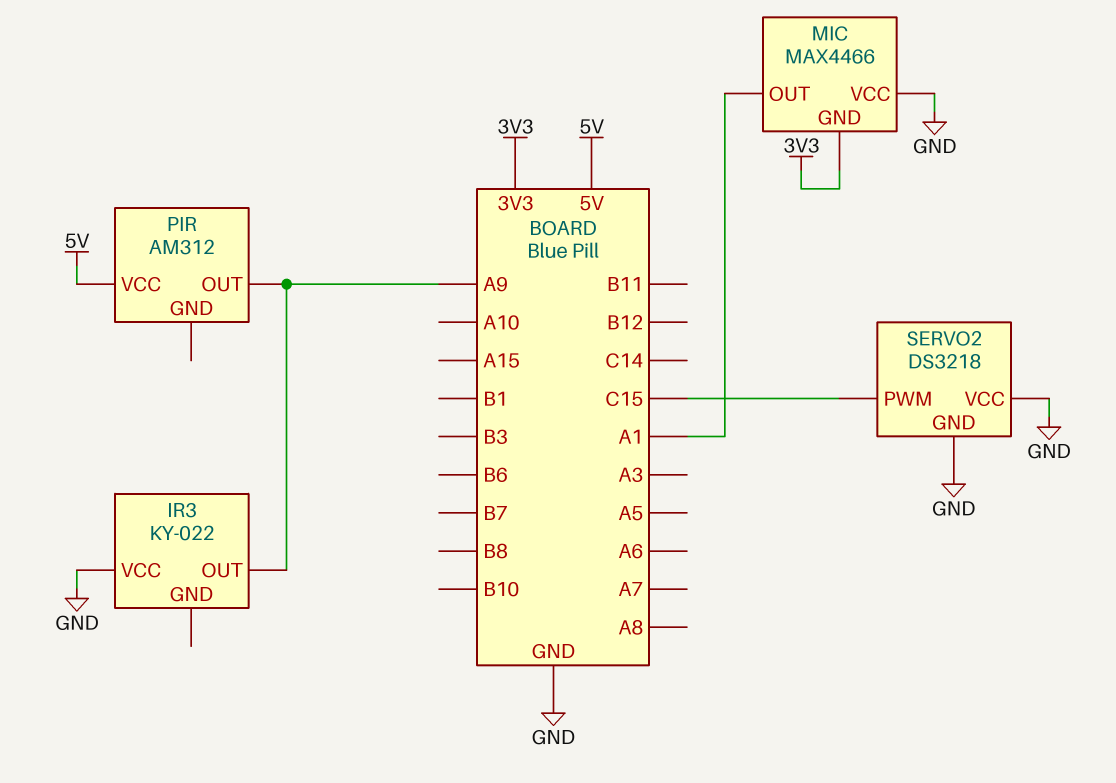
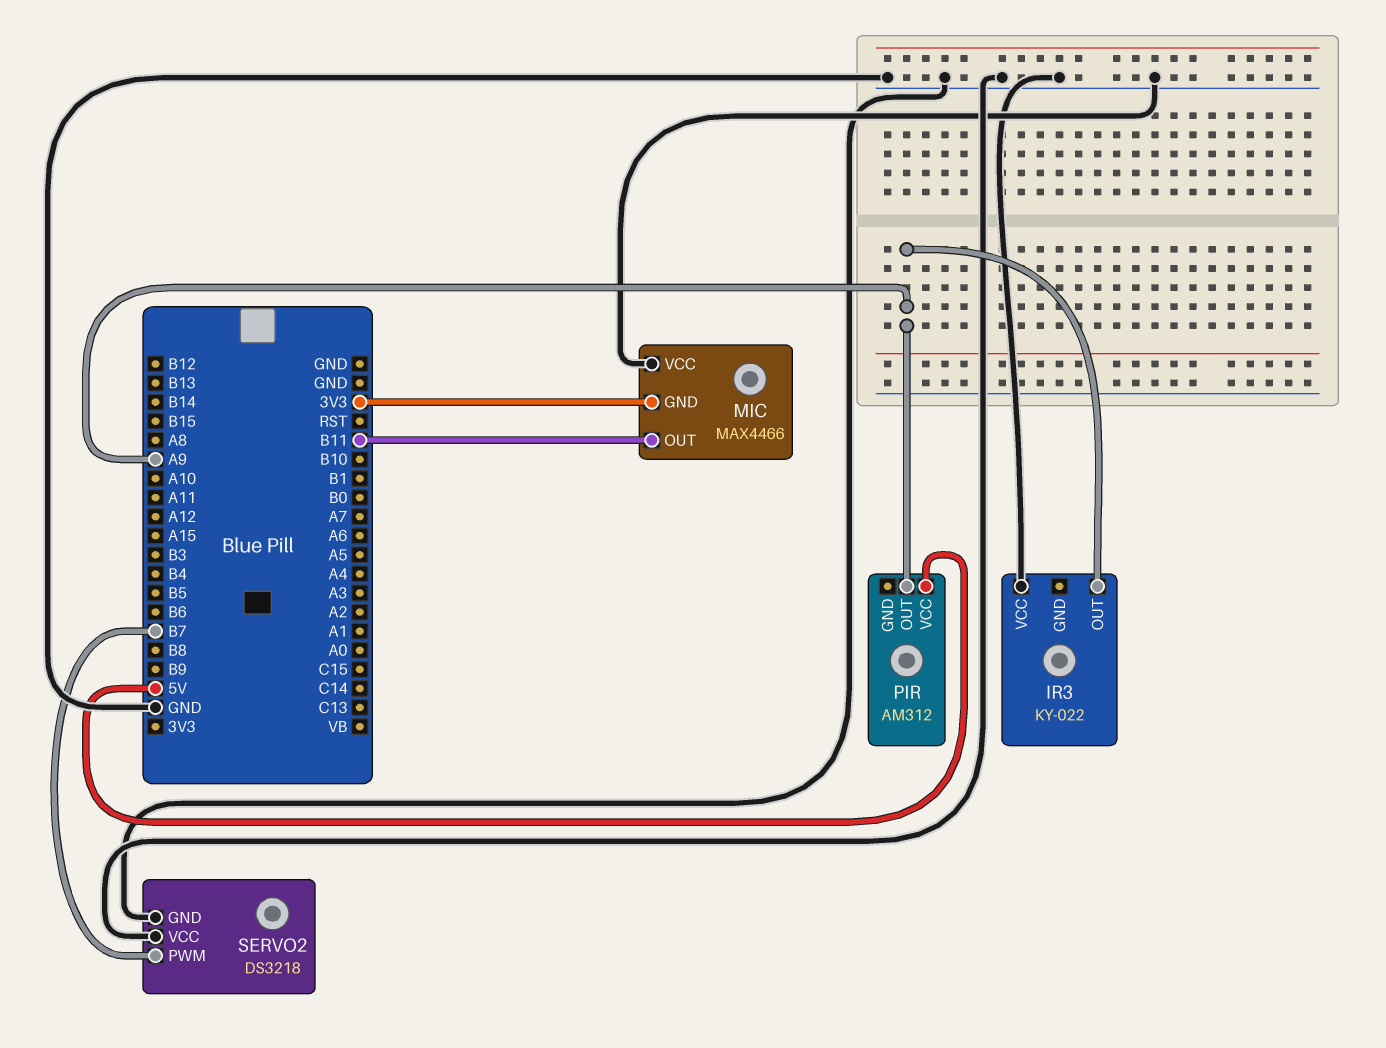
MIC pin OUT: A1 -> B11
SERVO2 pin PWM: C15 -> B7

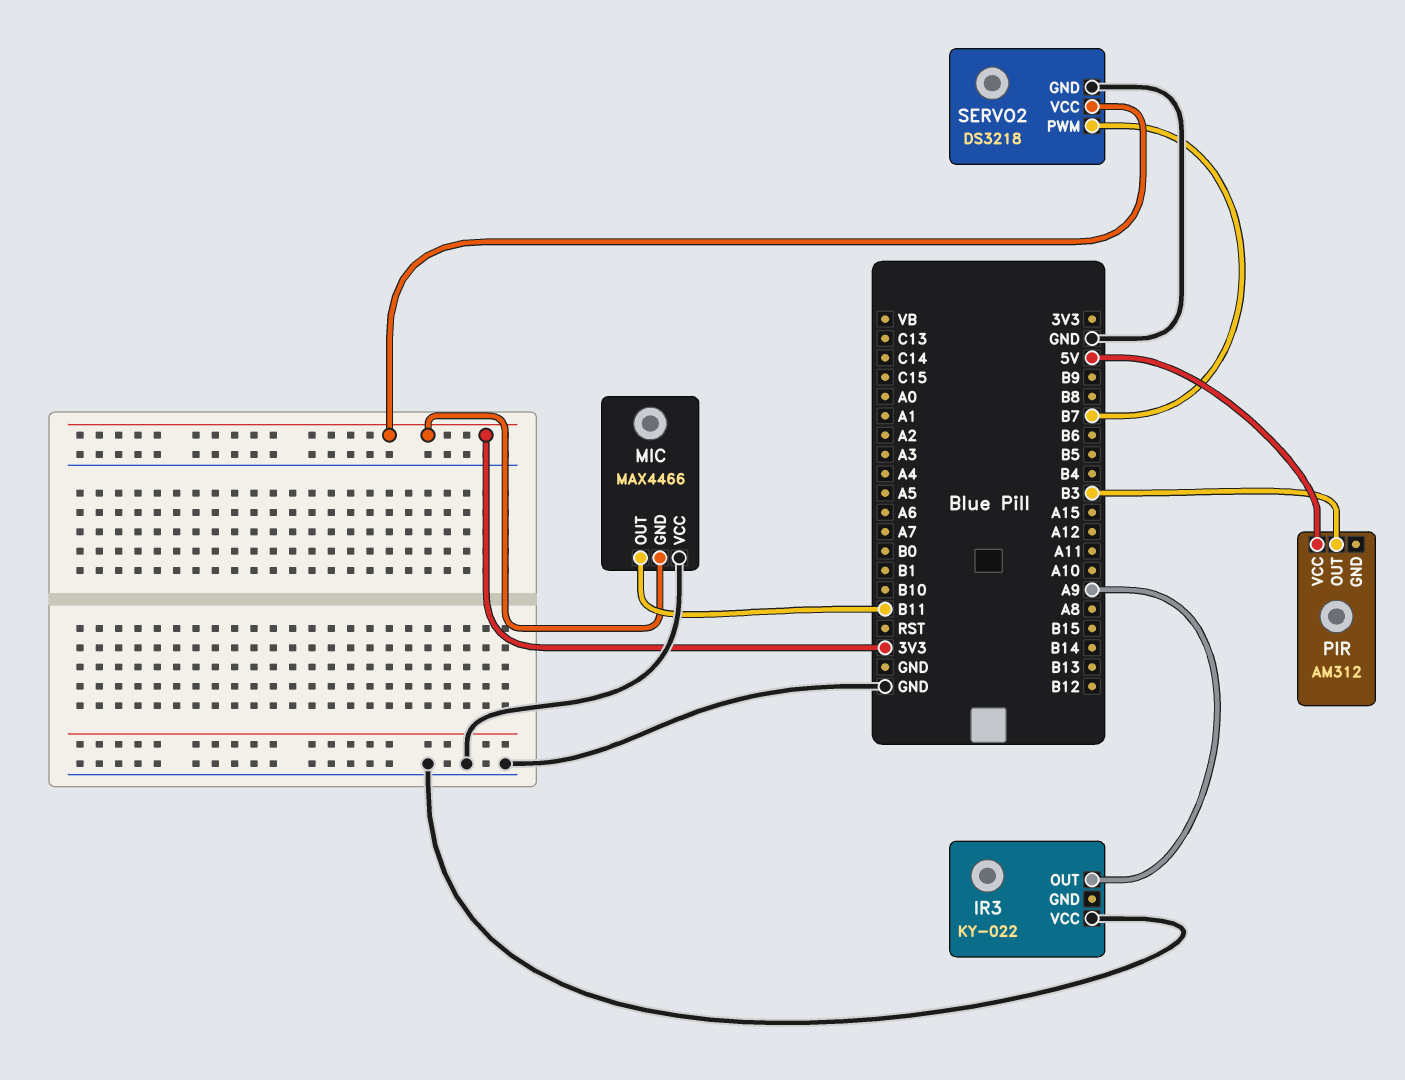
PIR pin OUT: A9 -> B3
SERVO2 pin VCC: GND -> 3V3

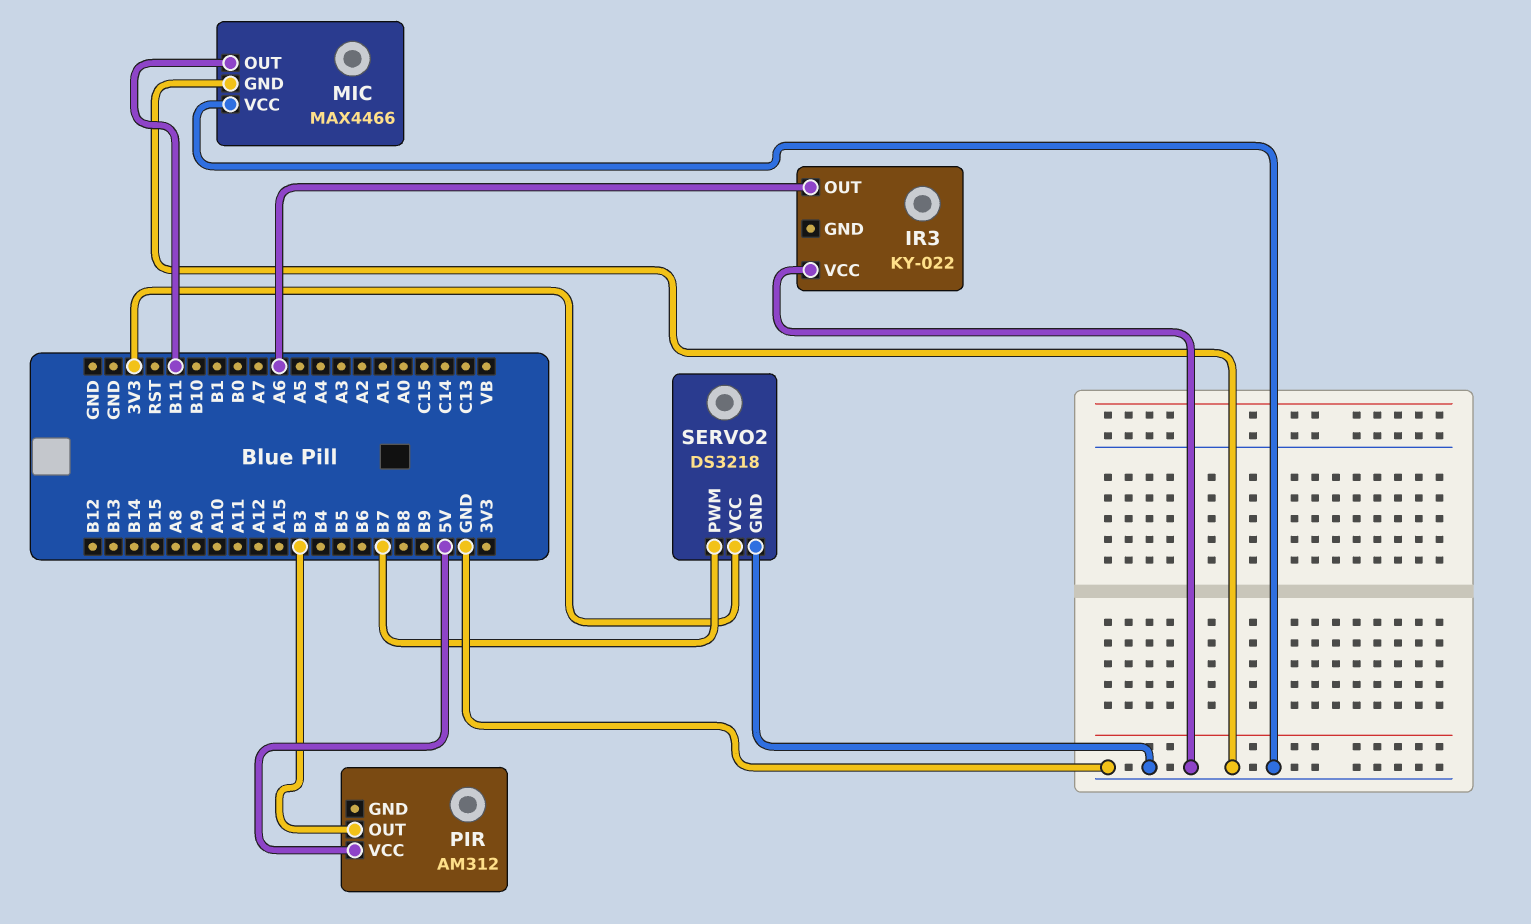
IR3 pin OUT: A9 -> A6
MIC pin GND: 3V3 -> GND

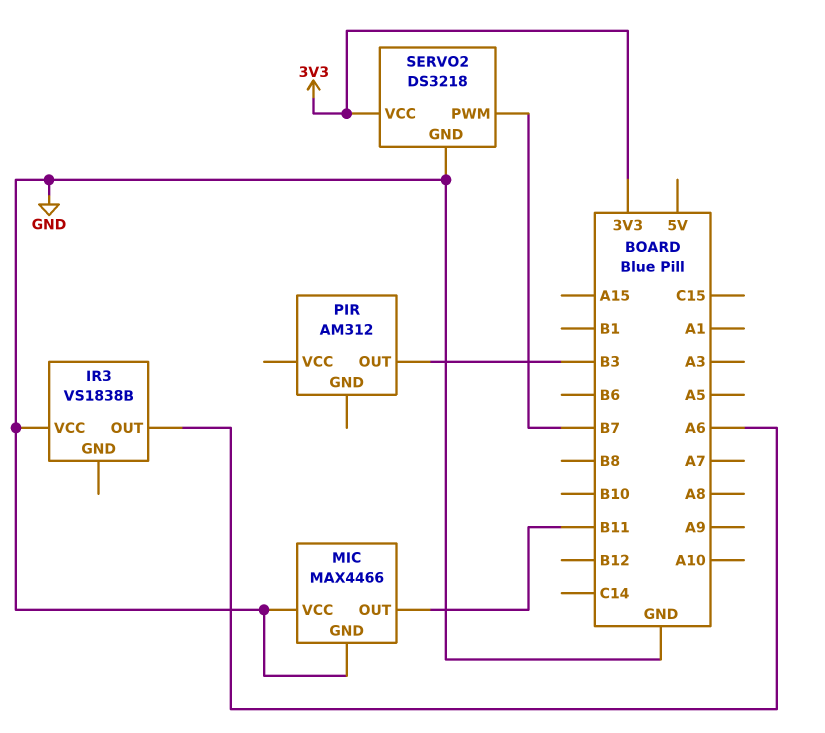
IR3: KY-022 -> VS1838B
PIR pin VCC: 5V -> none

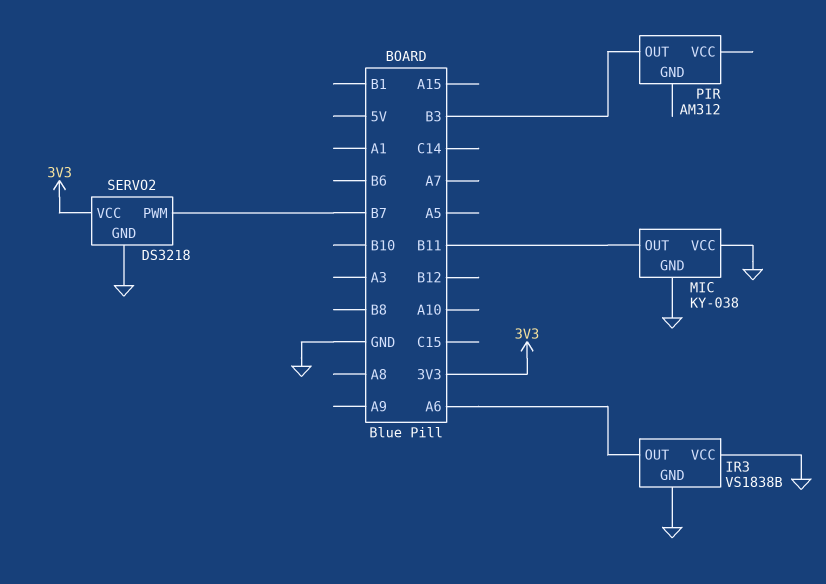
IR3 pin GND: none -> GND
MIC: MAX4466 -> KY-038

